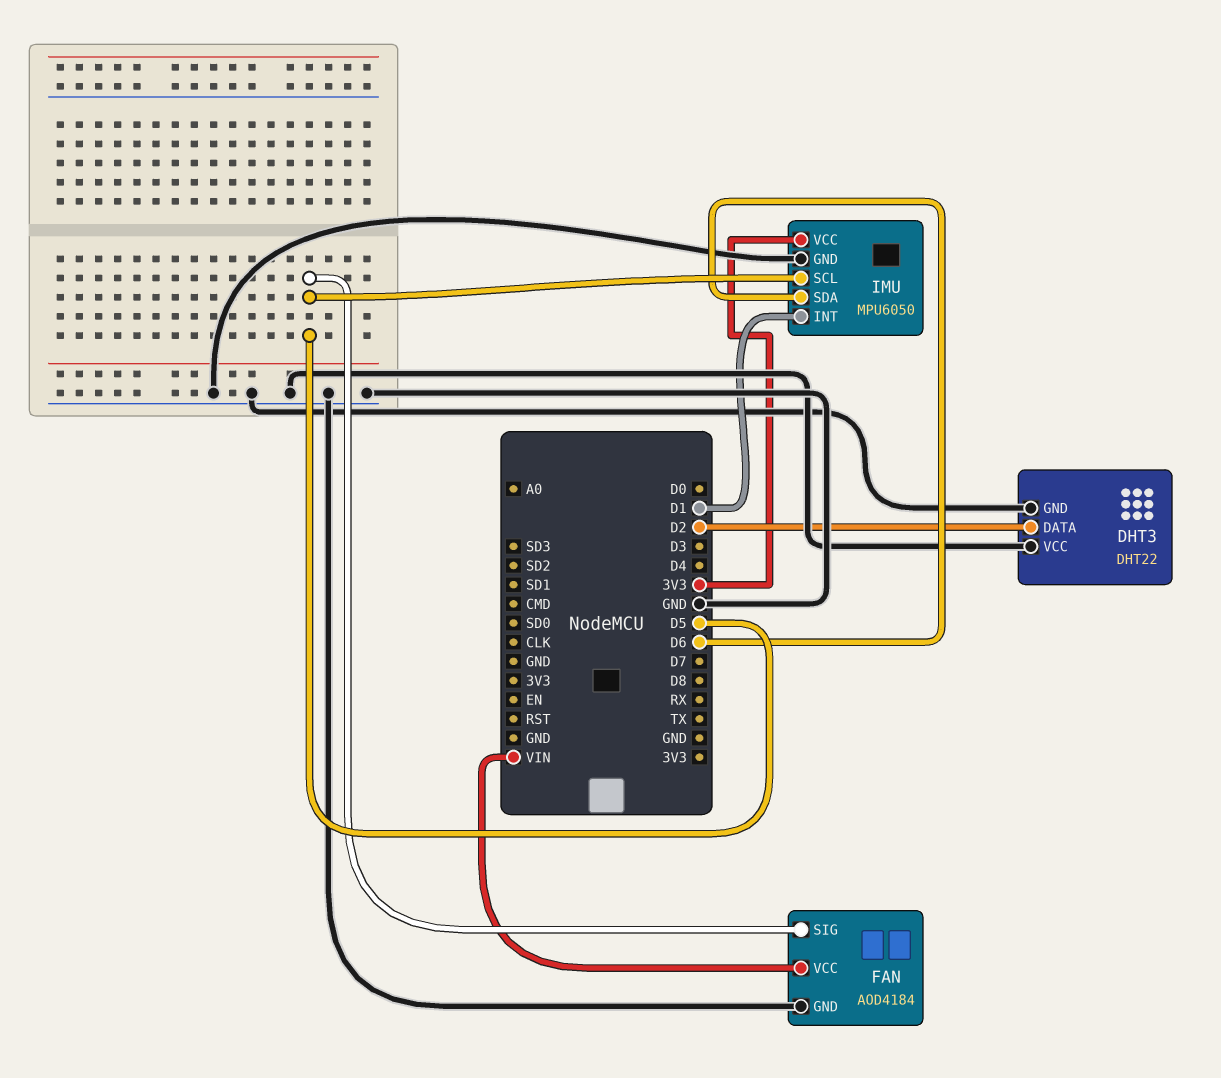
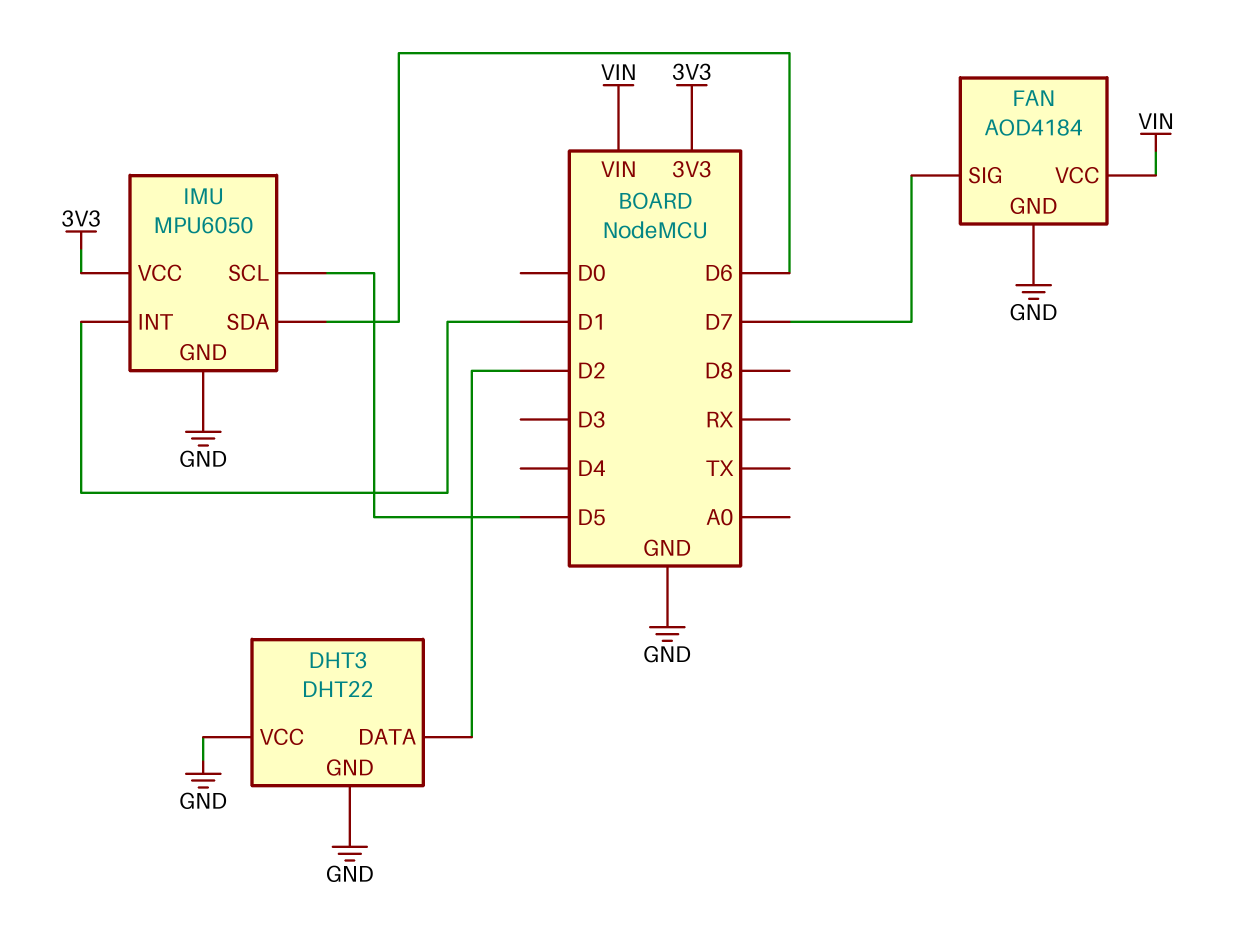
FAN pin SIG: D5 -> D7

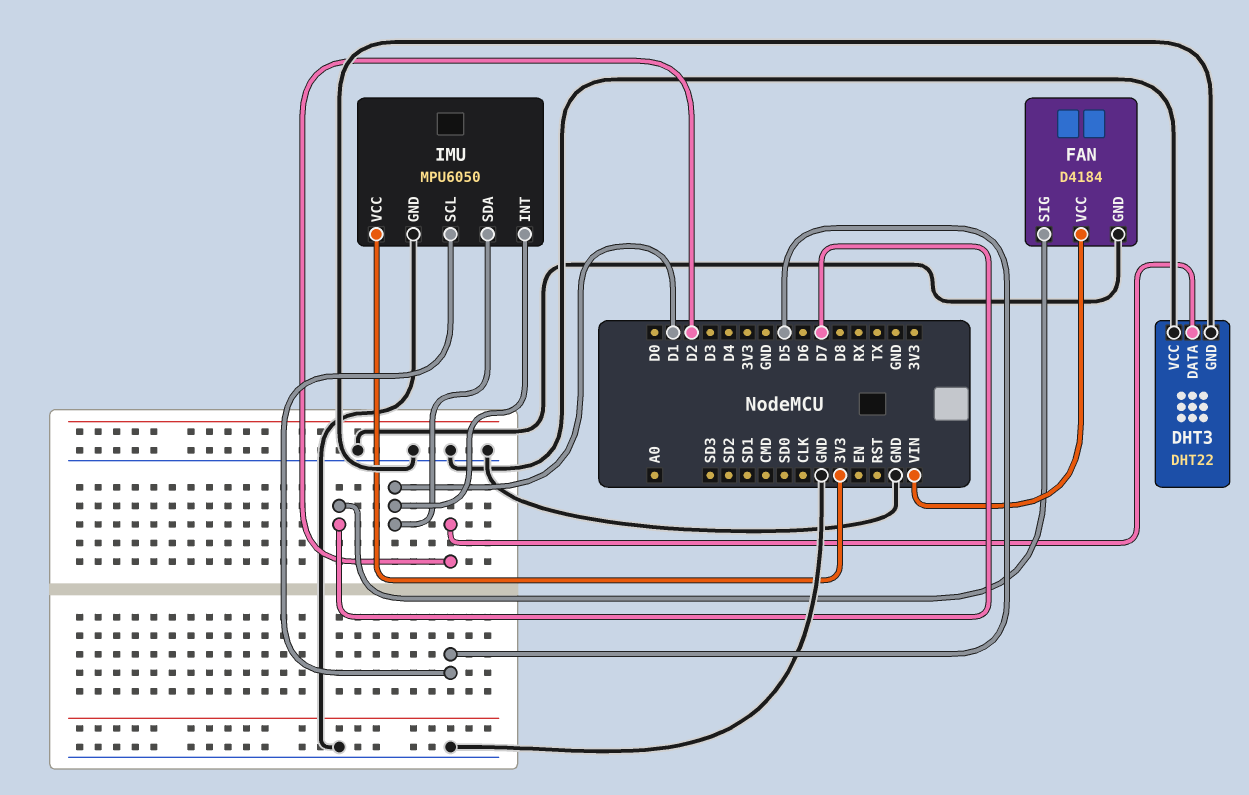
FAN: AOD4184 -> D4184
IMU pin SDA: D6 -> D1

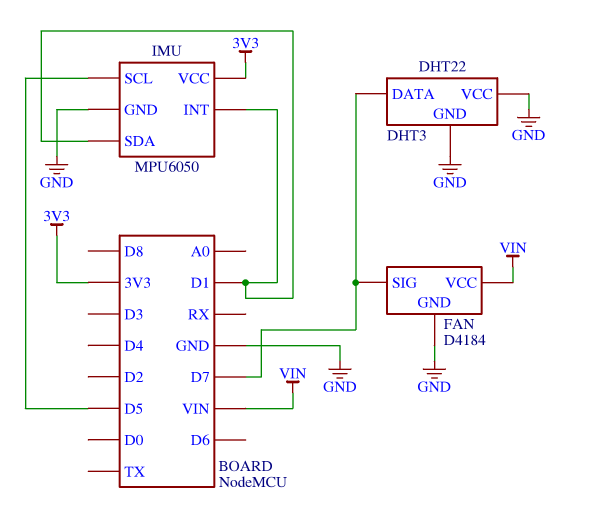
DHT3 pin DATA: D2 -> D7

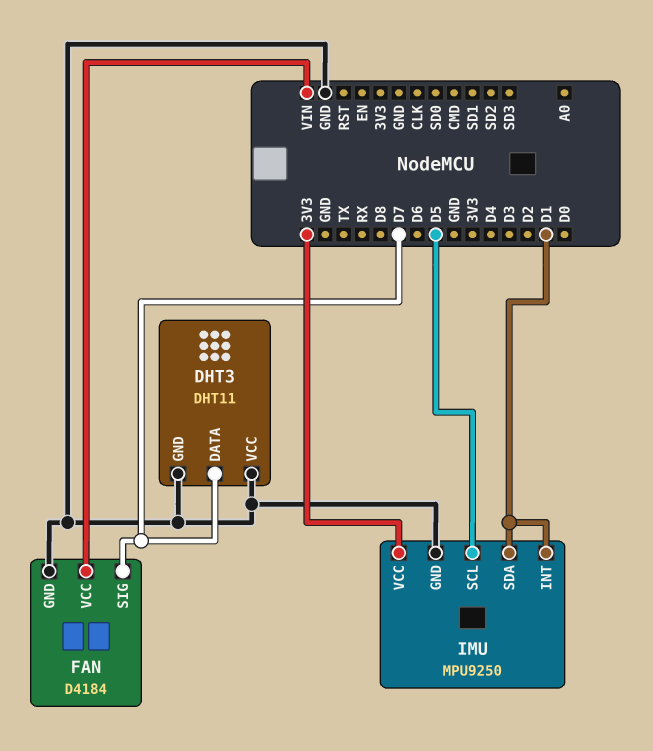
DHT3: DHT22 -> DHT11
IMU: MPU6050 -> MPU9250

